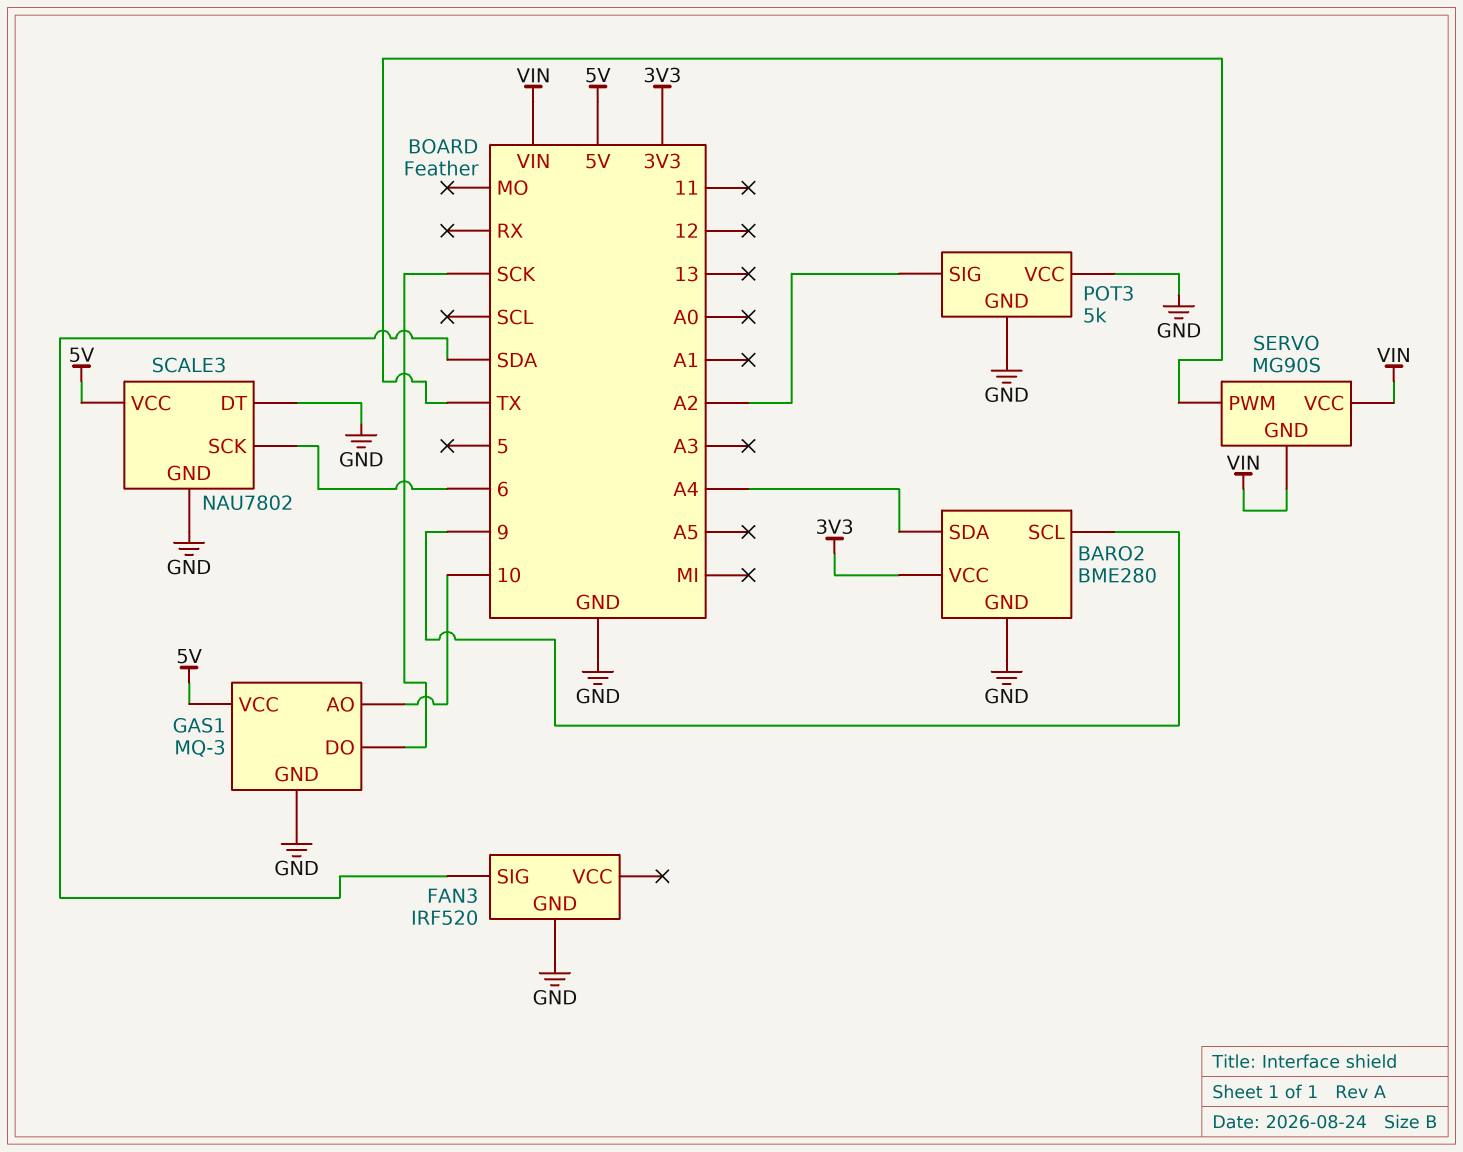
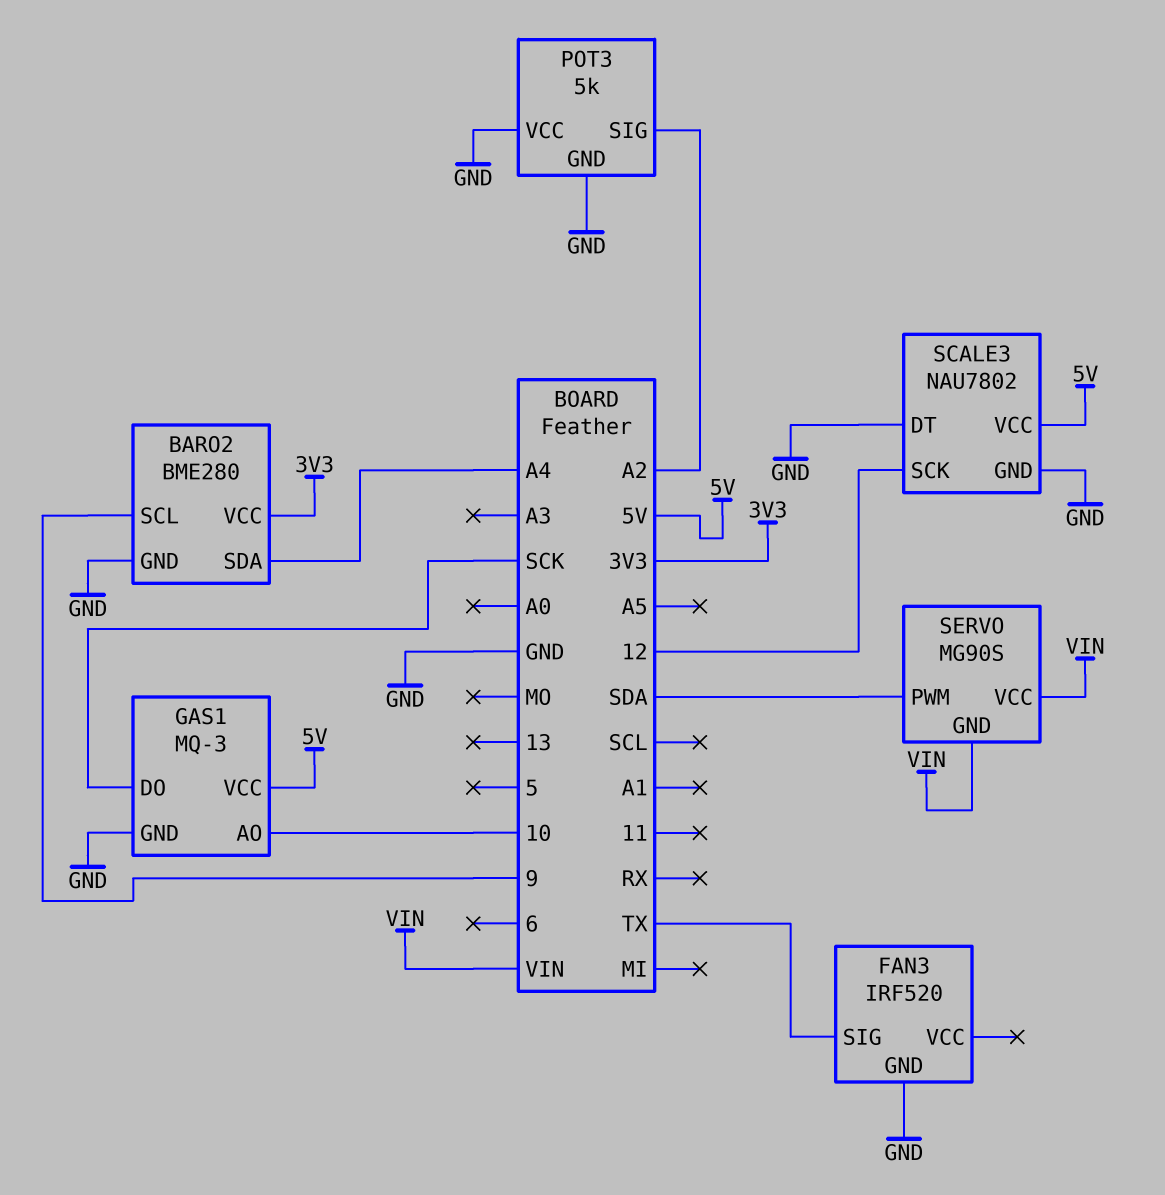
FAN3 pin SIG: SDA -> TX
SCALE3 pin SCK: 6 -> 12
SERVO pin PWM: TX -> SDA

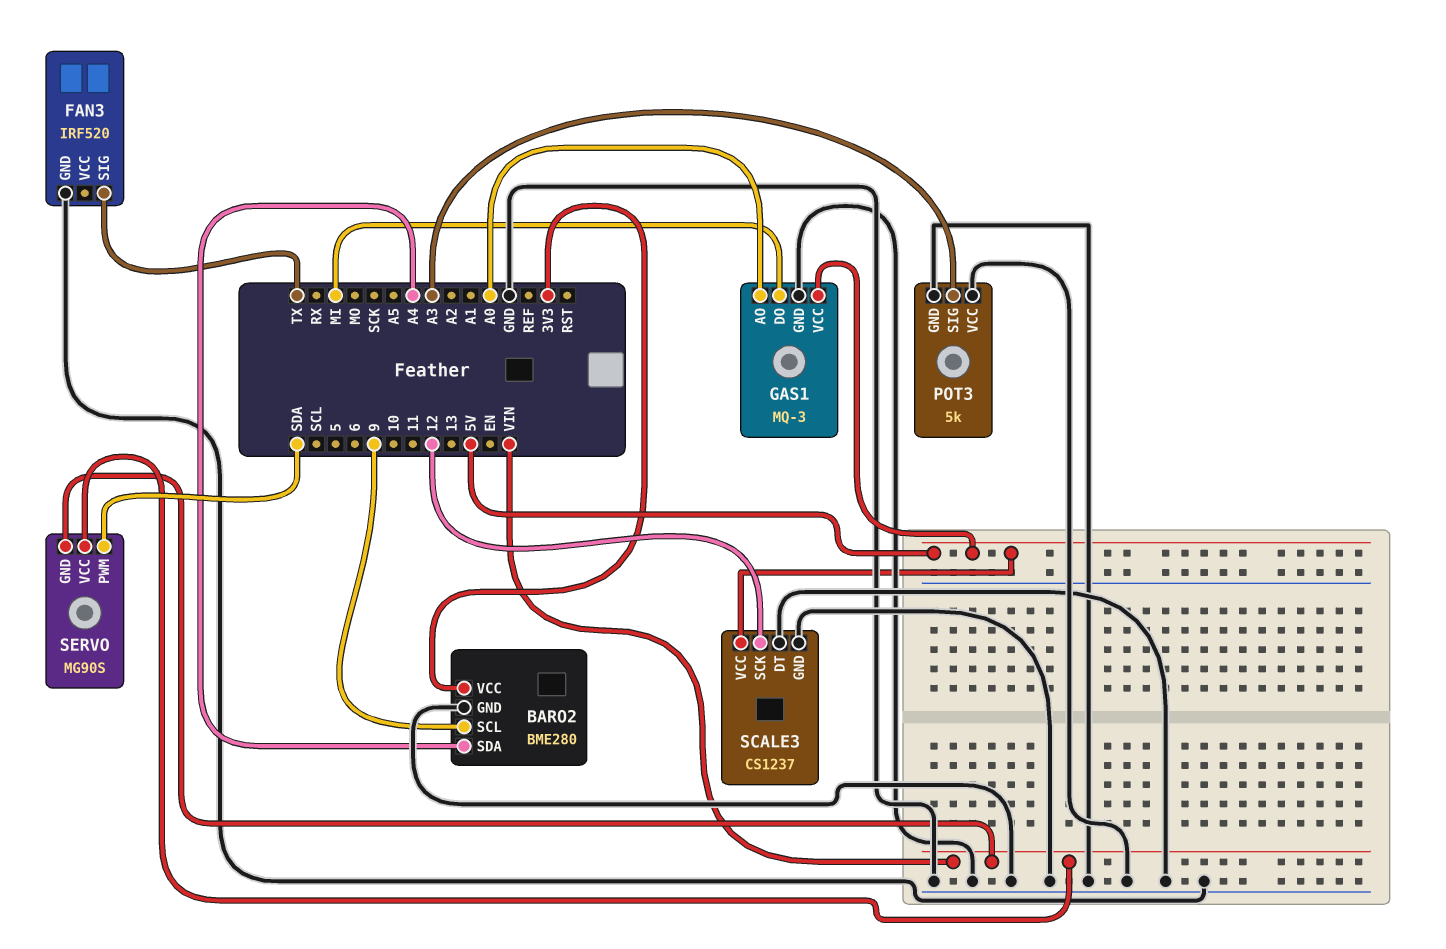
GAS1 pin AO: 10 -> A0
GAS1 pin DO: SCK -> MI
POT3 pin SIG: A2 -> A3
SCALE3: NAU7802 -> CS1237

